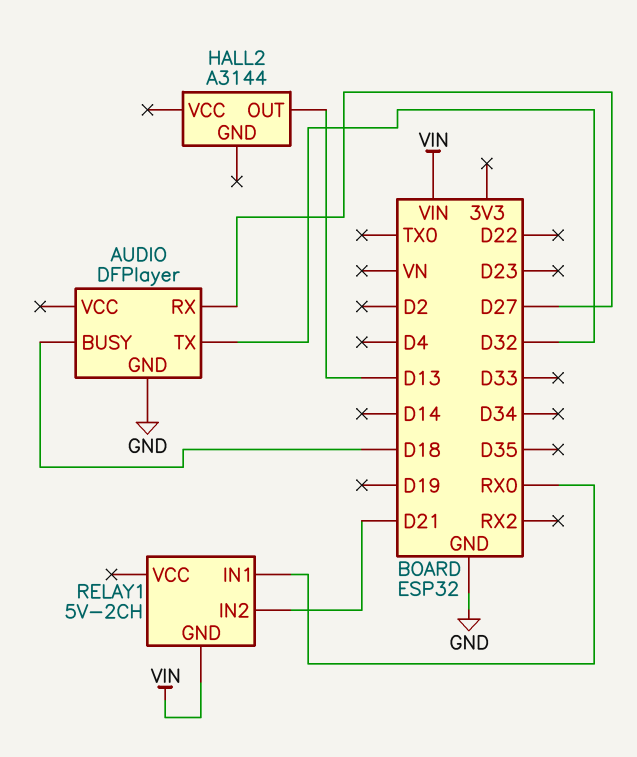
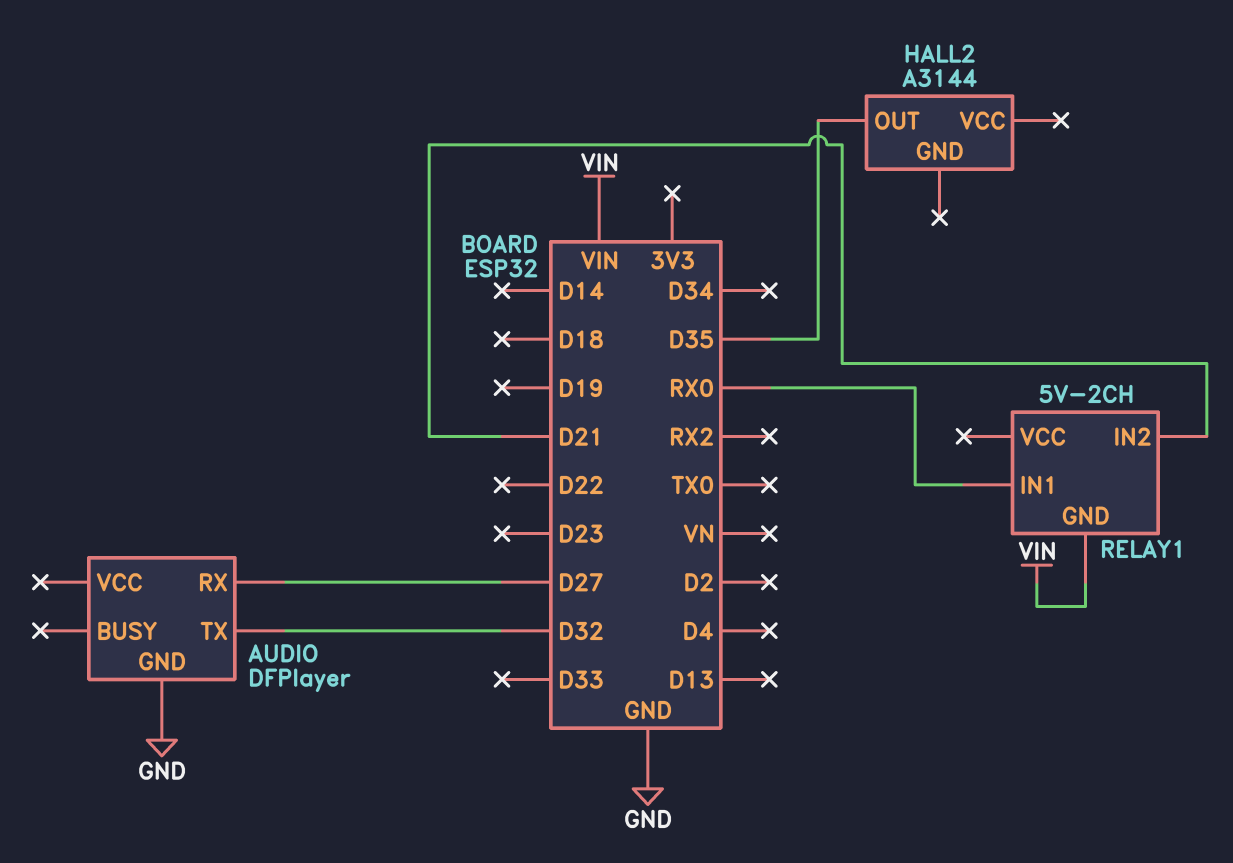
AUDIO pin BUSY: D18 -> none
HALL2 pin OUT: D13 -> D35

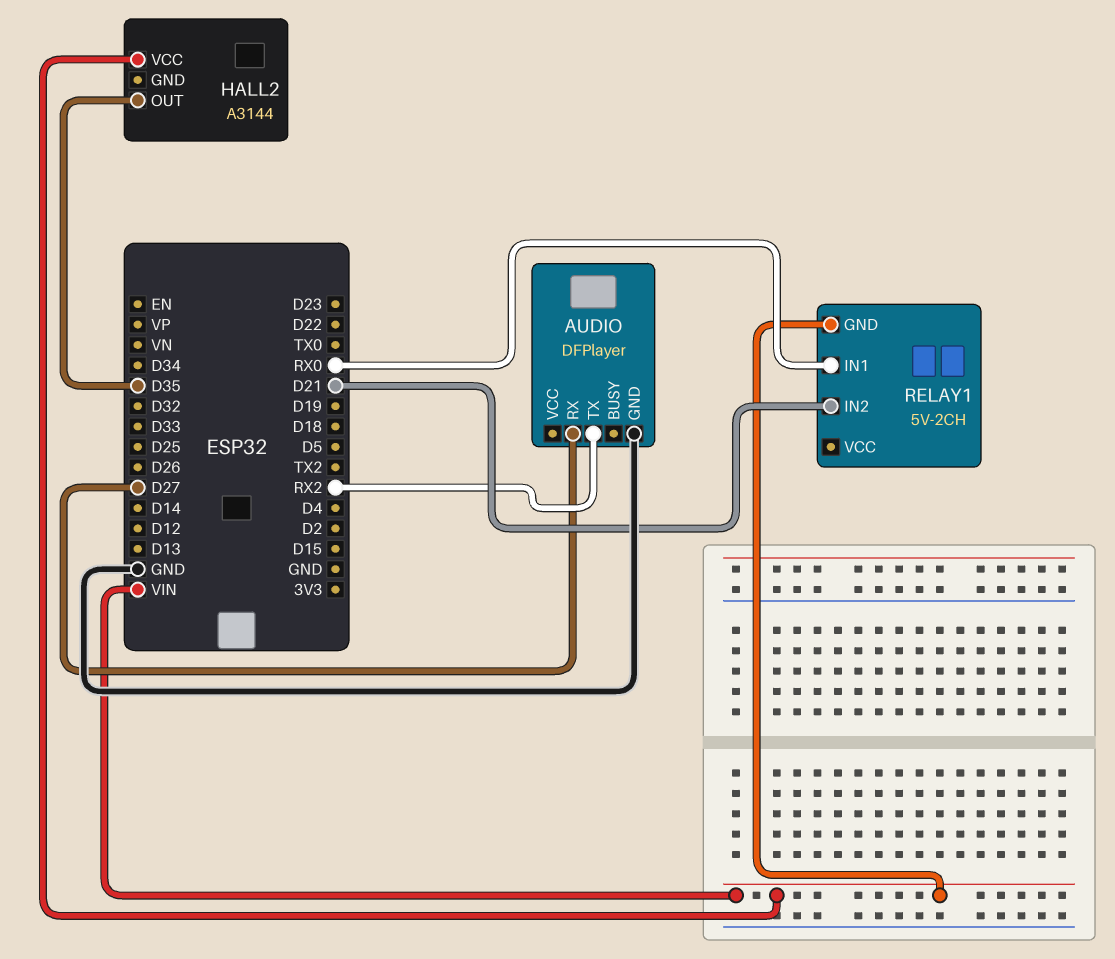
AUDIO pin TX: D32 -> RX2
HALL2 pin VCC: none -> VIN

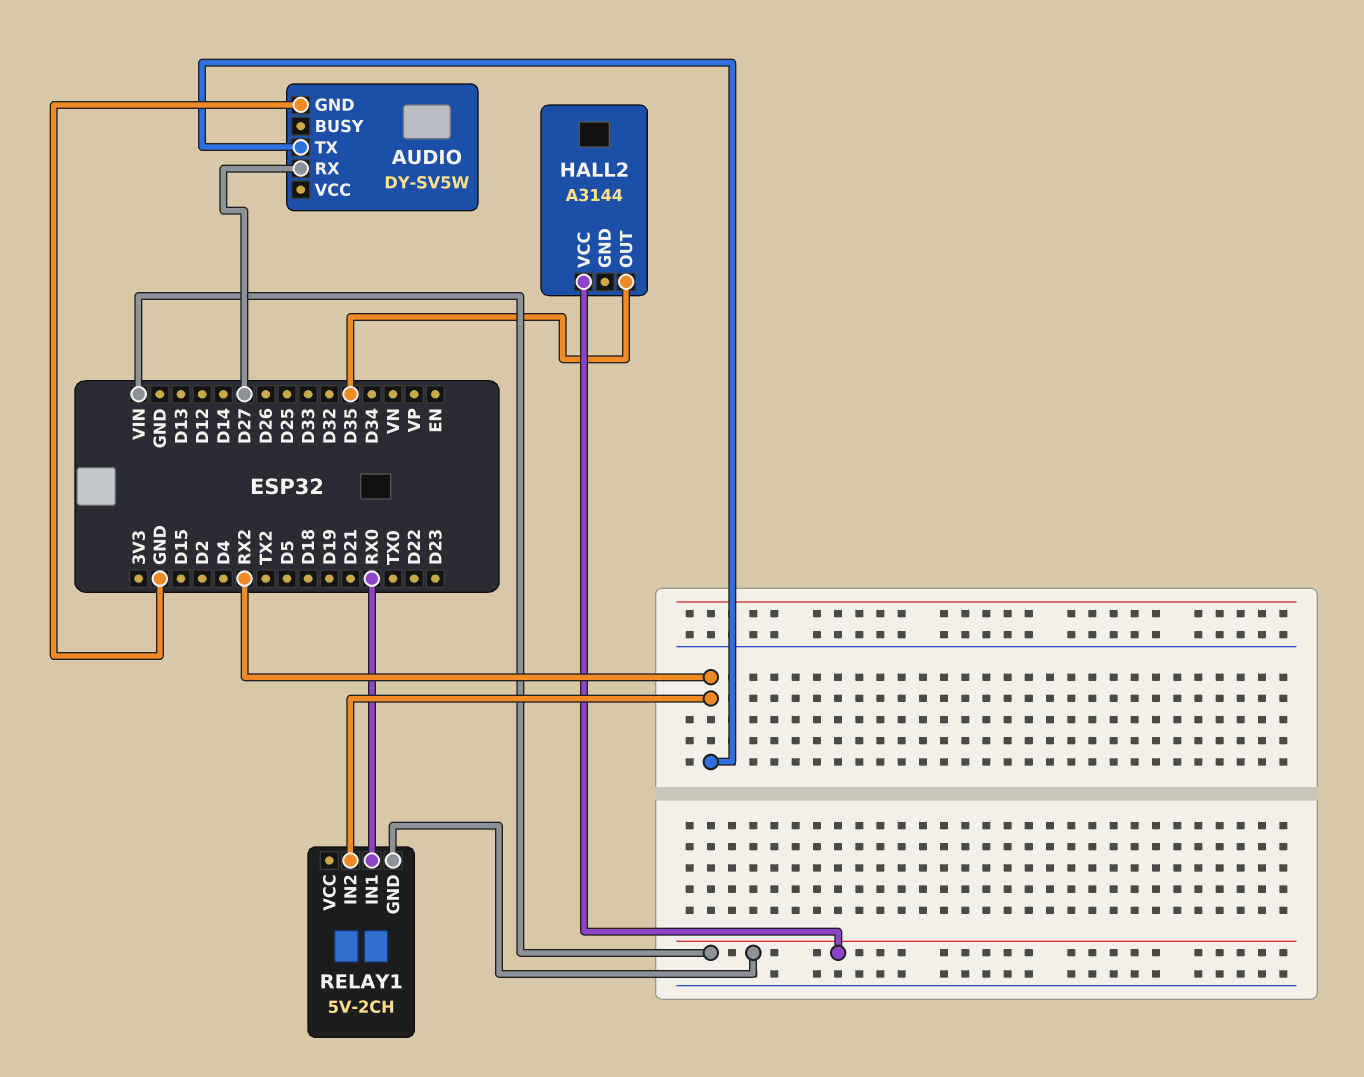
AUDIO: DFPlayer -> DY-SV5W
RELAY1 pin IN2: D21 -> RX2

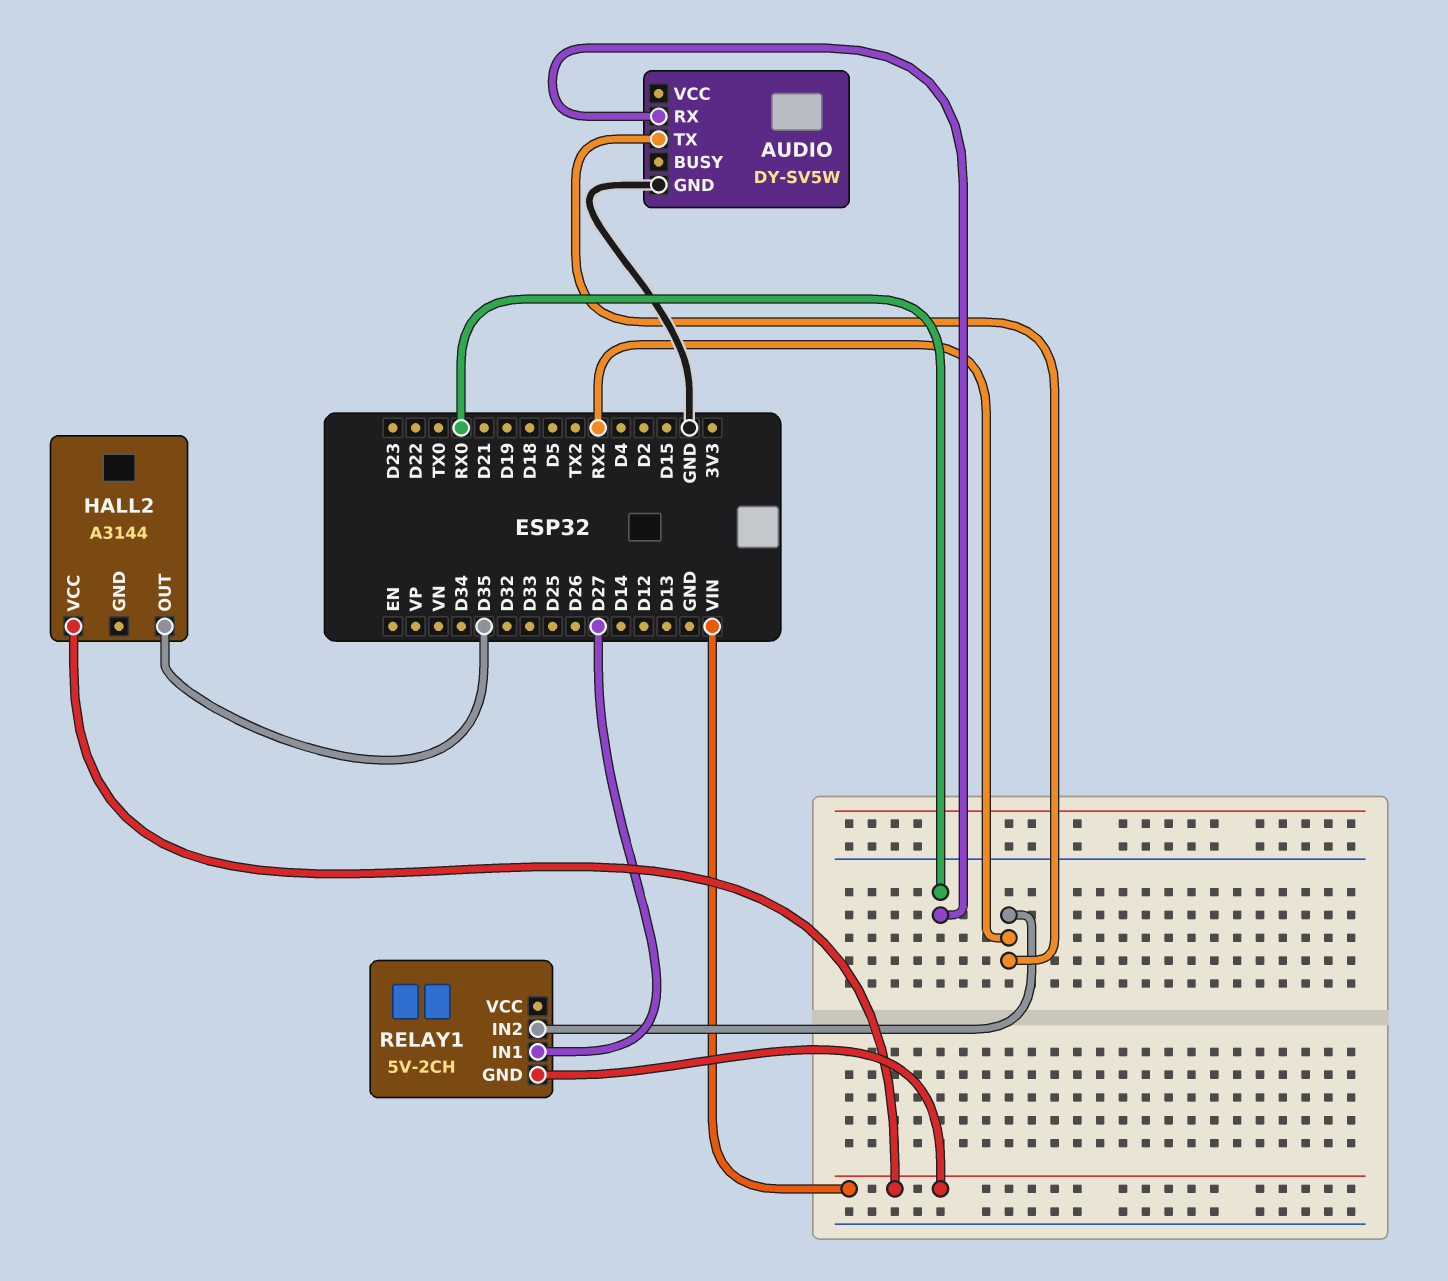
AUDIO pin RX: D27 -> RX0
RELAY1 pin IN1: RX0 -> D27

